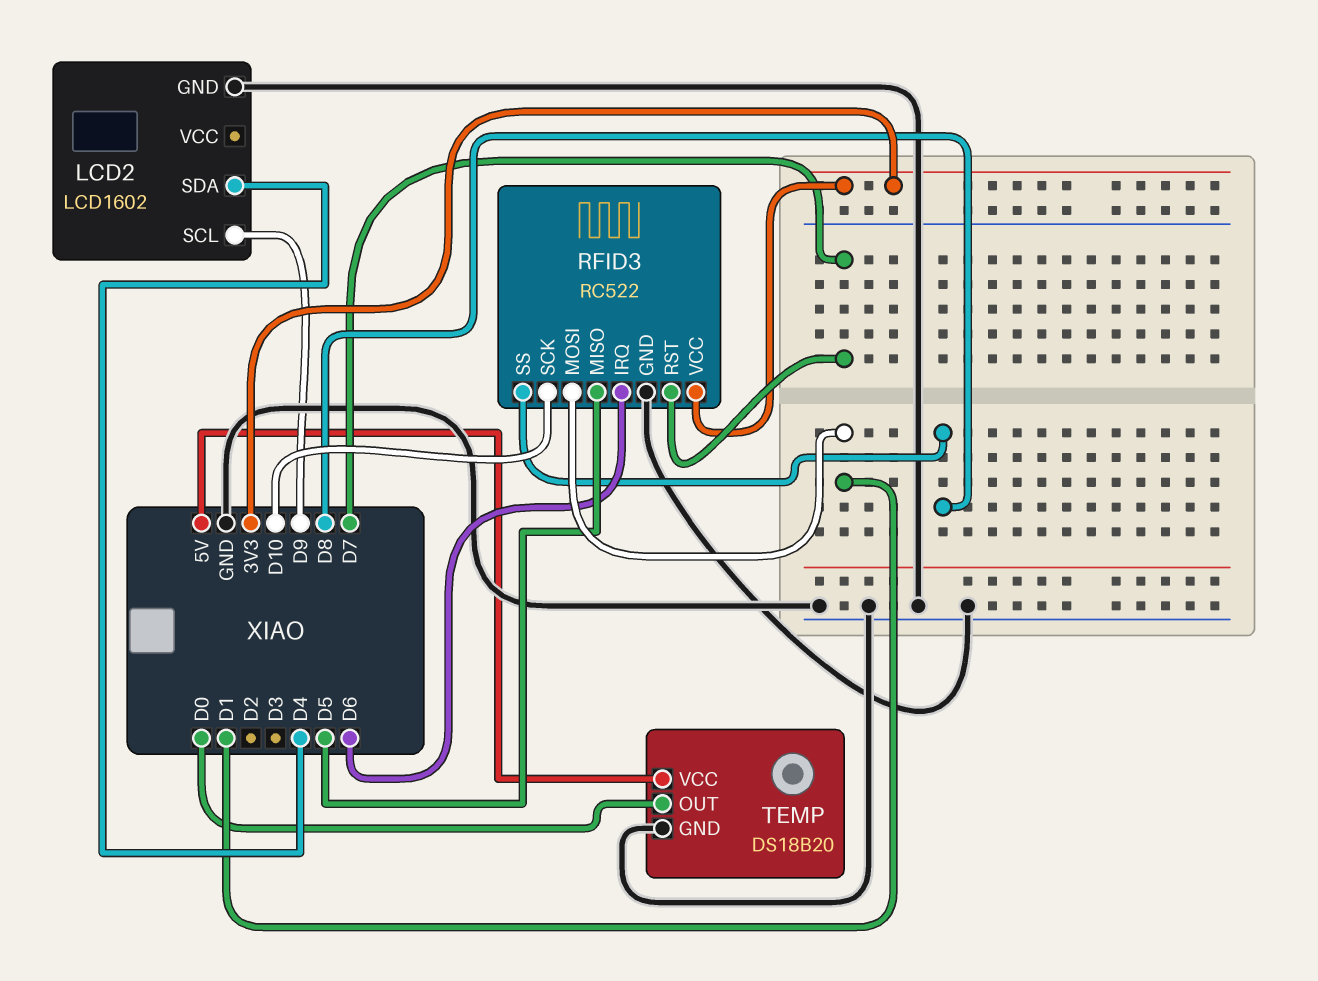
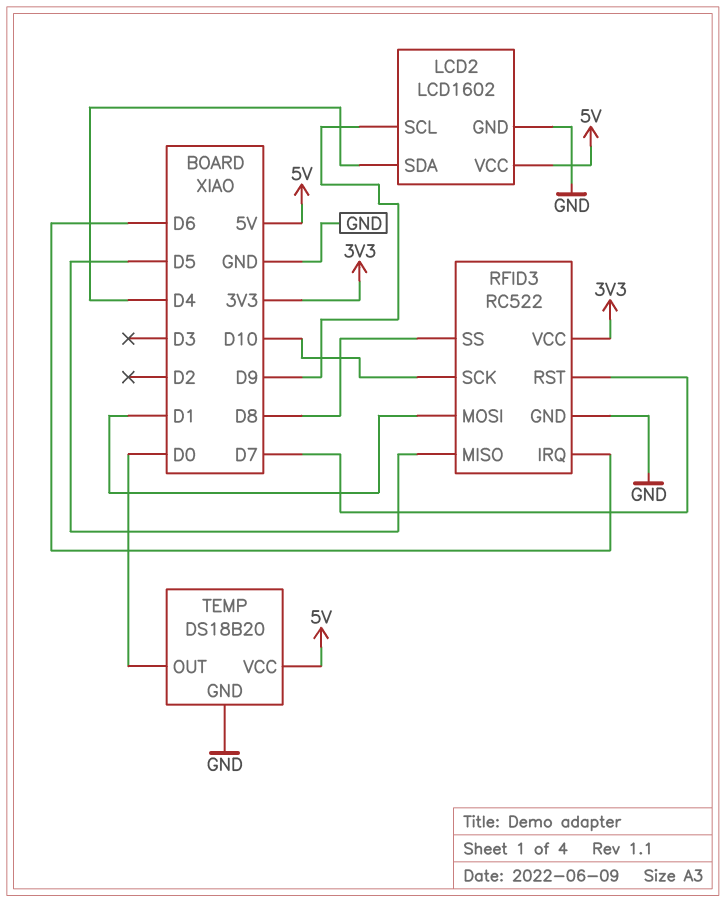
LCD2 pin VCC: none -> 5V

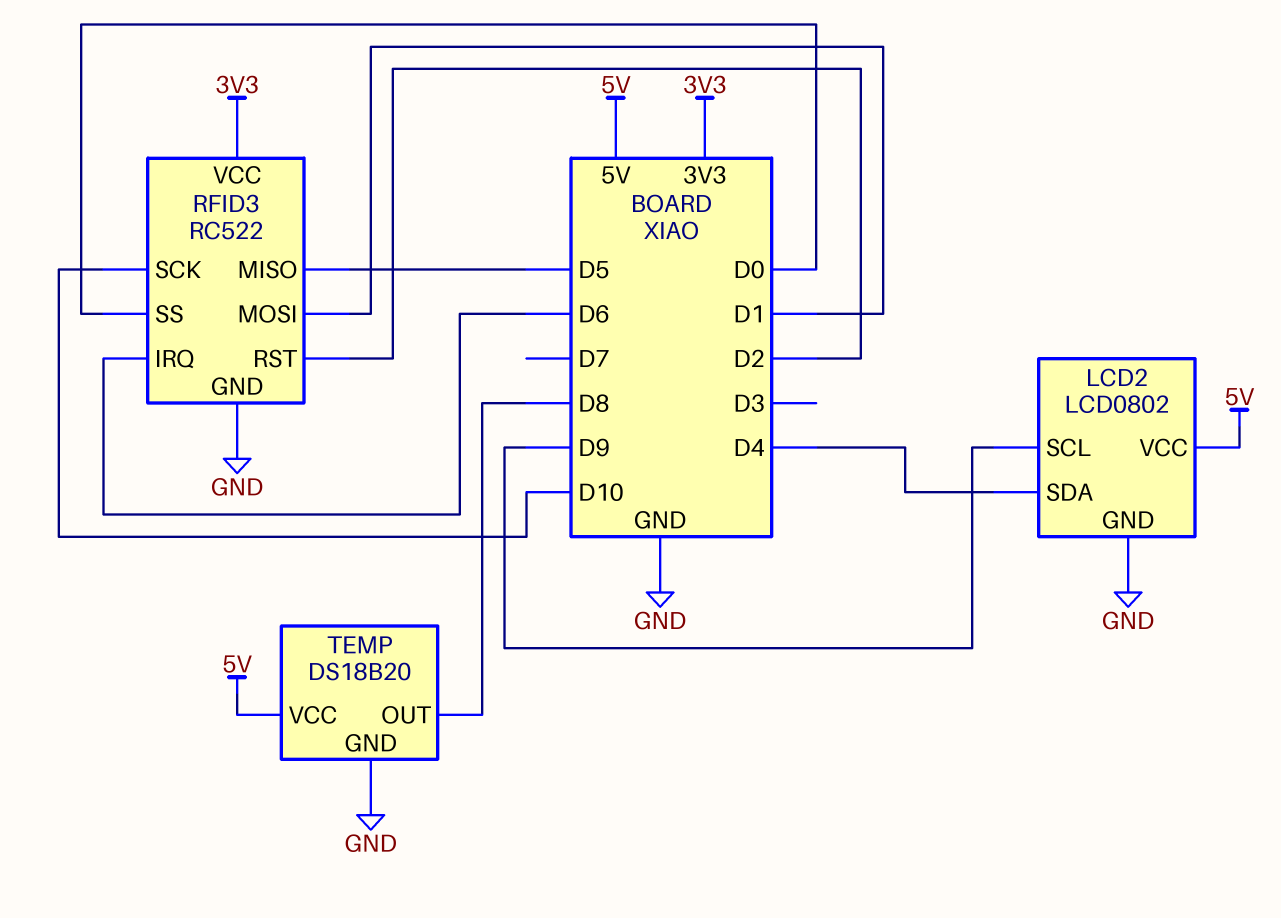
LCD2: LCD1602 -> LCD0802
RFID3 pin RST: D7 -> D2
RFID3 pin SS: D8 -> D0
TEMP pin OUT: D0 -> D8

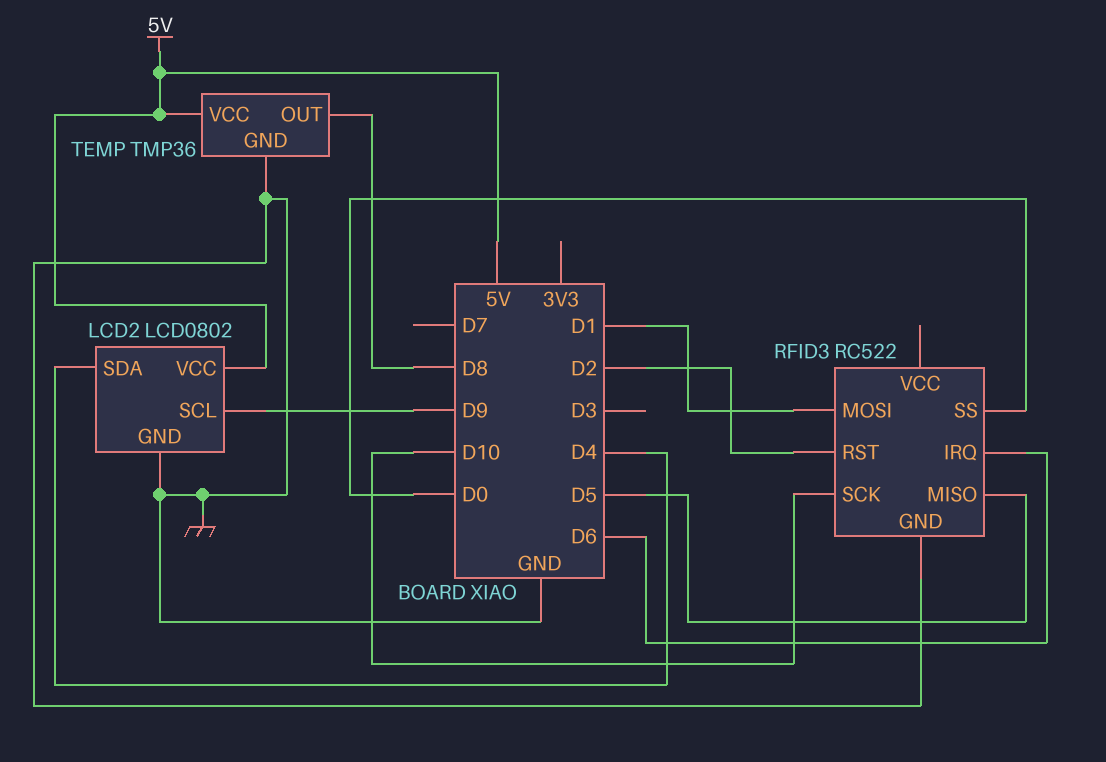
RFID3 pin VCC: 3V3 -> none
TEMP: DS18B20 -> TMP36

